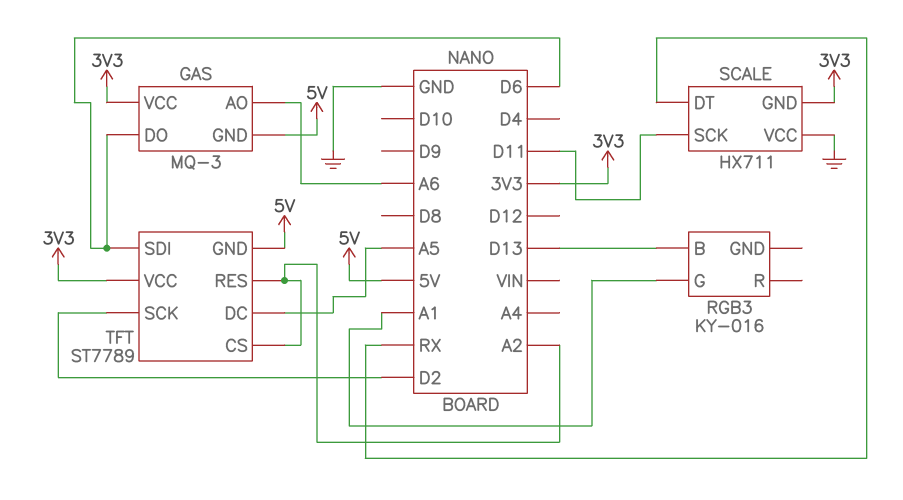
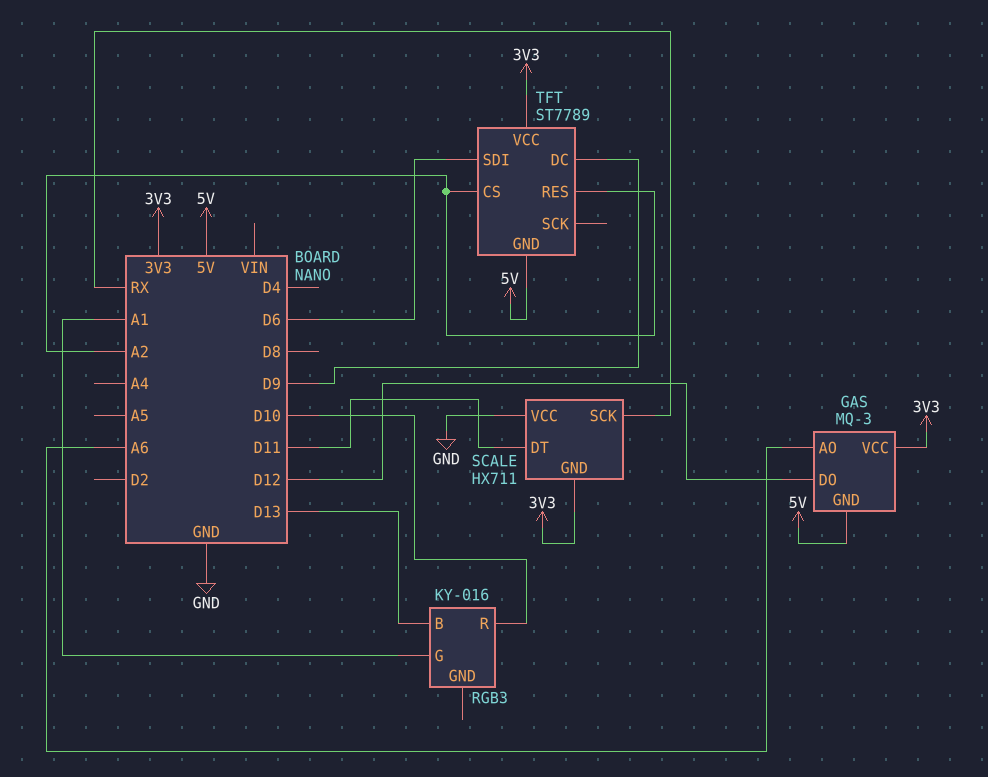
GAS pin DO: D6 -> D12
RGB3 pin R: none -> D10
SCALE pin DT: RX -> D11
SCALE pin SCK: D11 -> RX
TFT pin DC: A5 -> D9
TFT pin SCK: D2 -> none

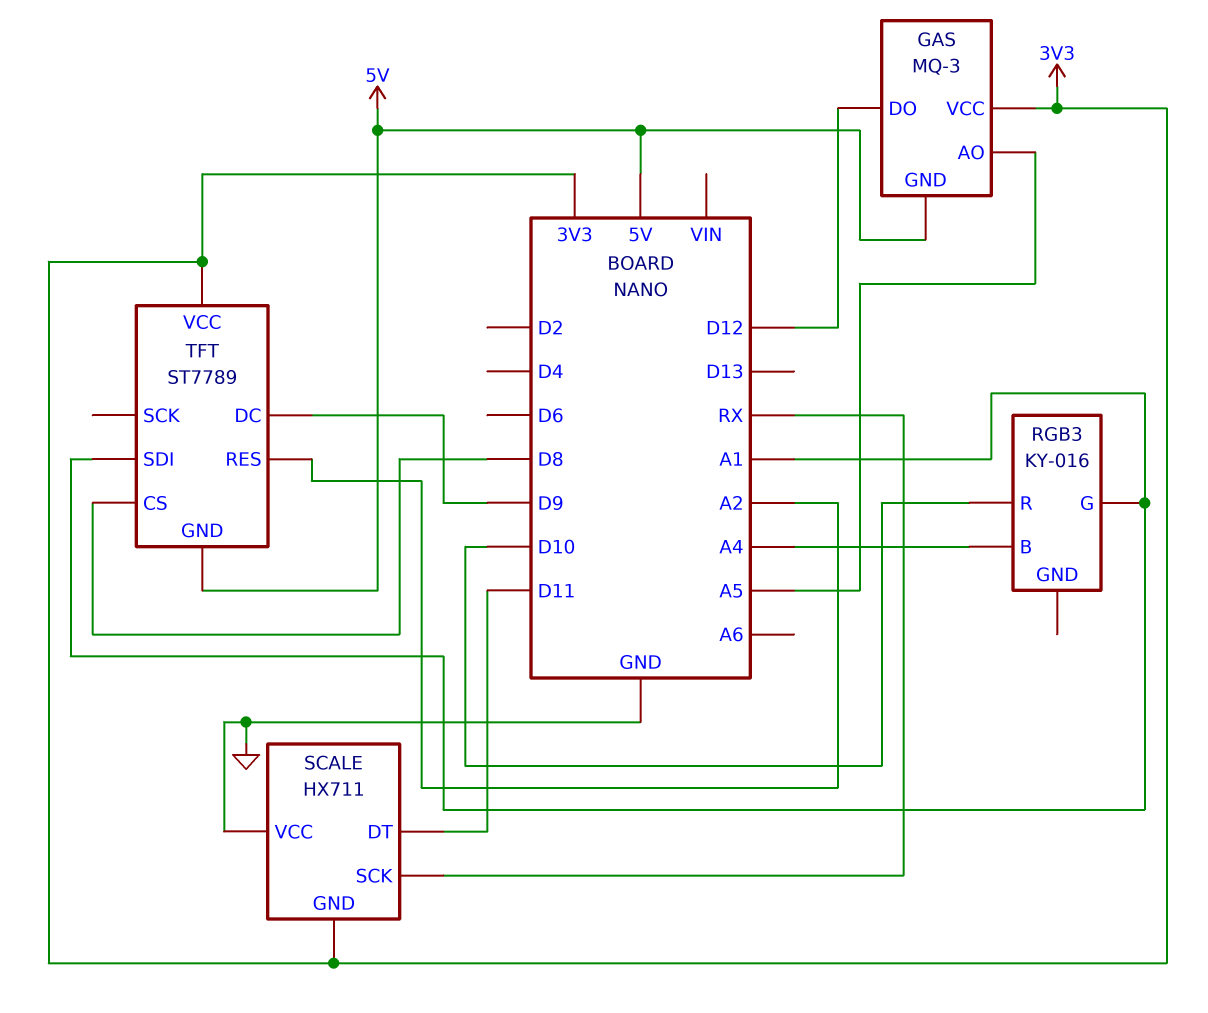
GAS pin AO: A6 -> A5
RGB3 pin B: D13 -> A4
TFT pin CS: A2 -> D8
TFT pin SDI: D6 -> A1

